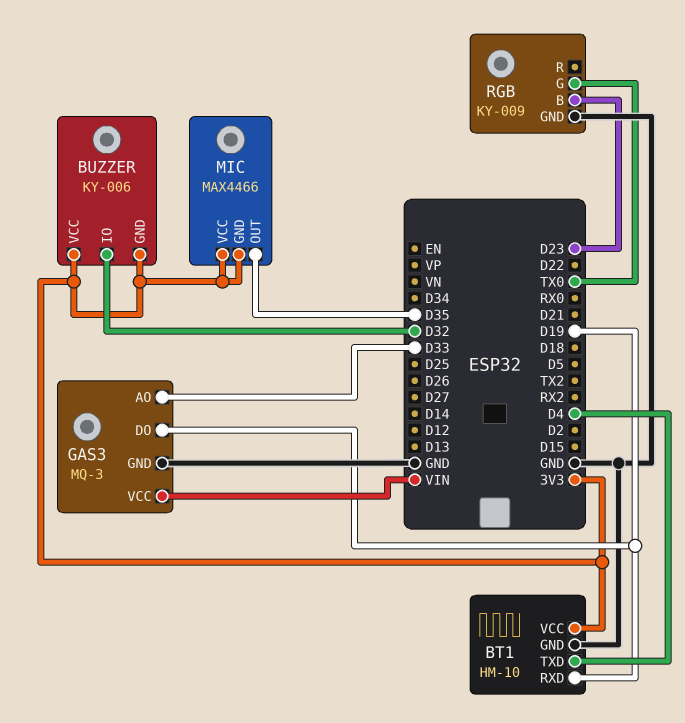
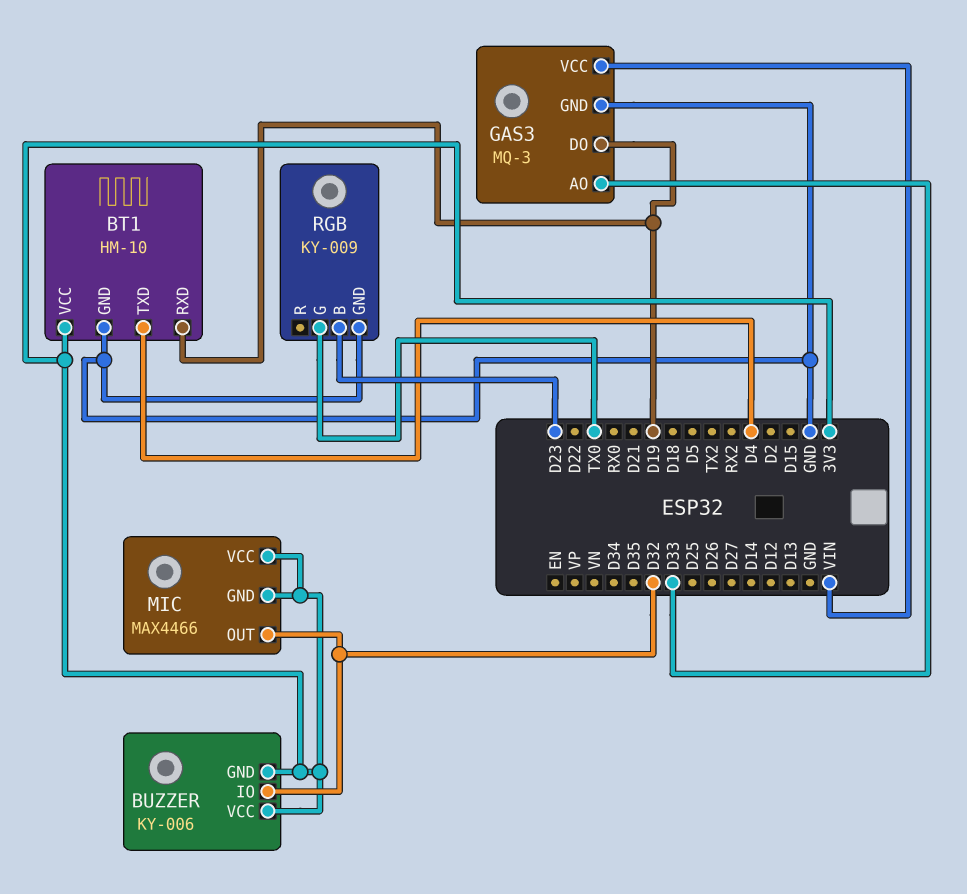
MIC pin OUT: D35 -> D32

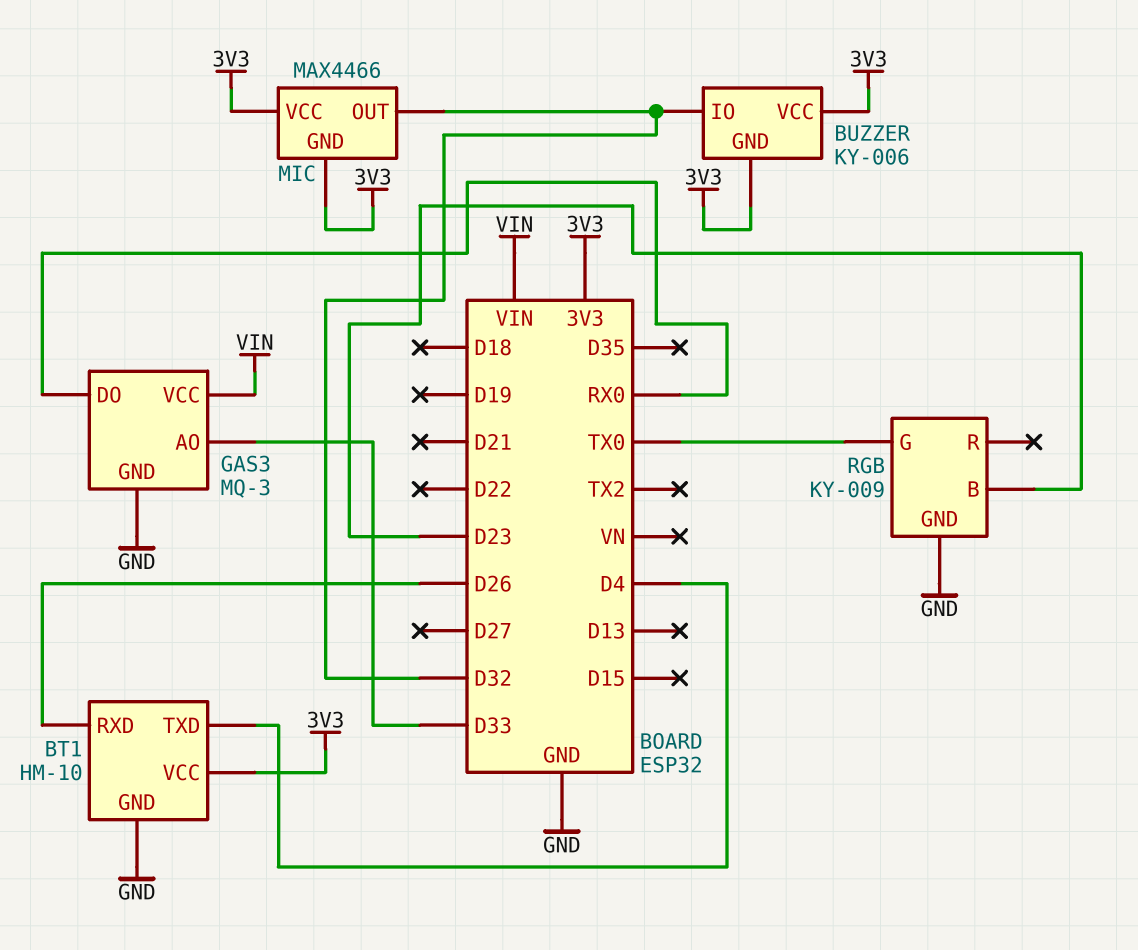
BT1 pin RXD: D19 -> D26
GAS3 pin DO: D19 -> RX0

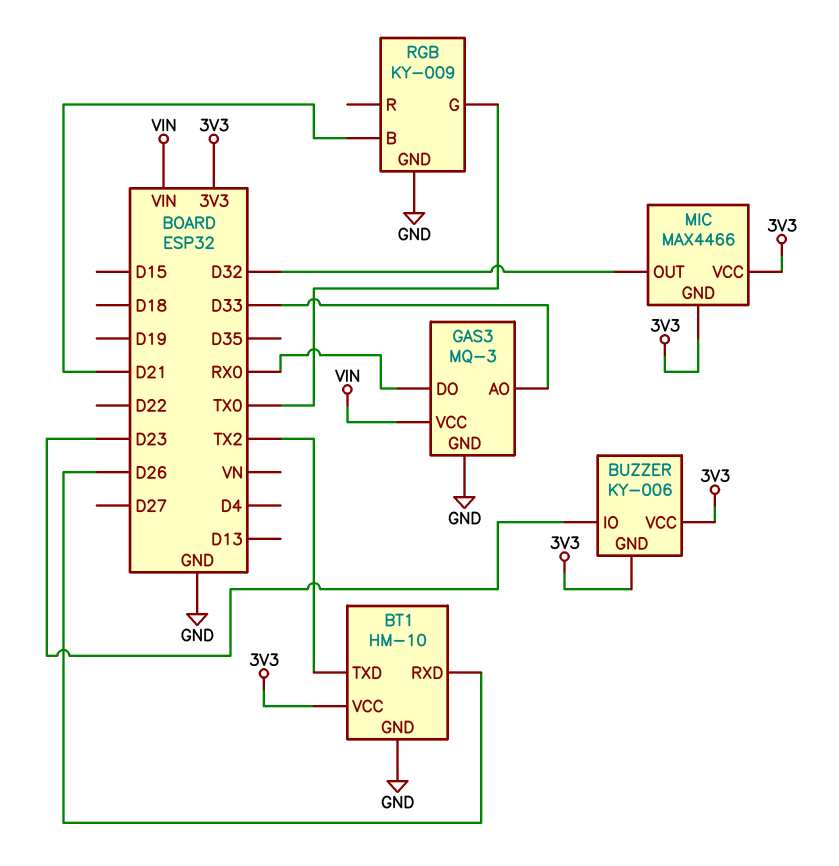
BT1 pin TXD: D4 -> TX2
BUZZER pin IO: D32 -> D23
RGB pin B: D23 -> D21

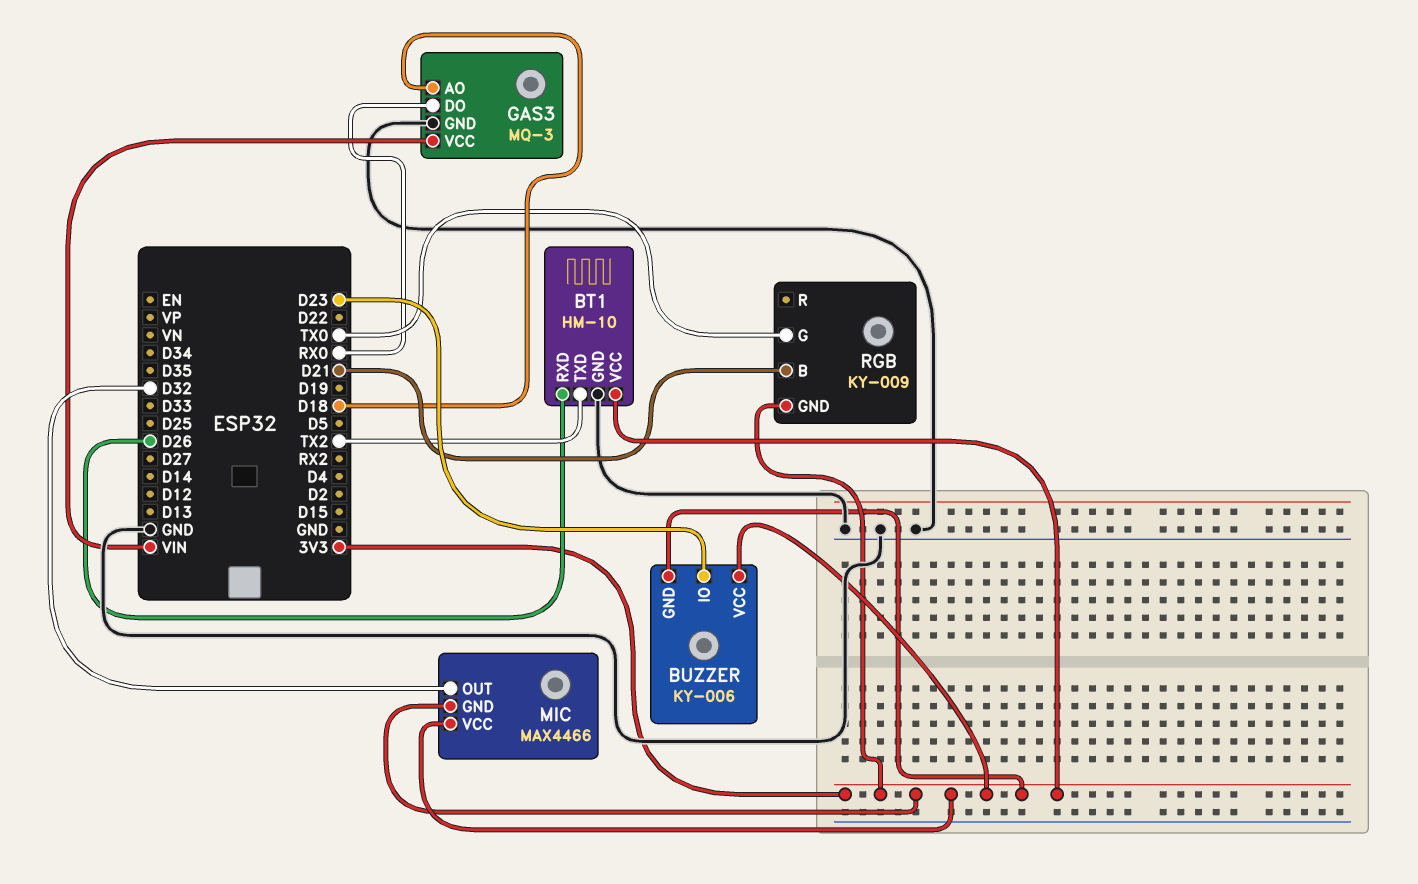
GAS3 pin AO: D33 -> D18
RGB pin GND: GND -> 3V3

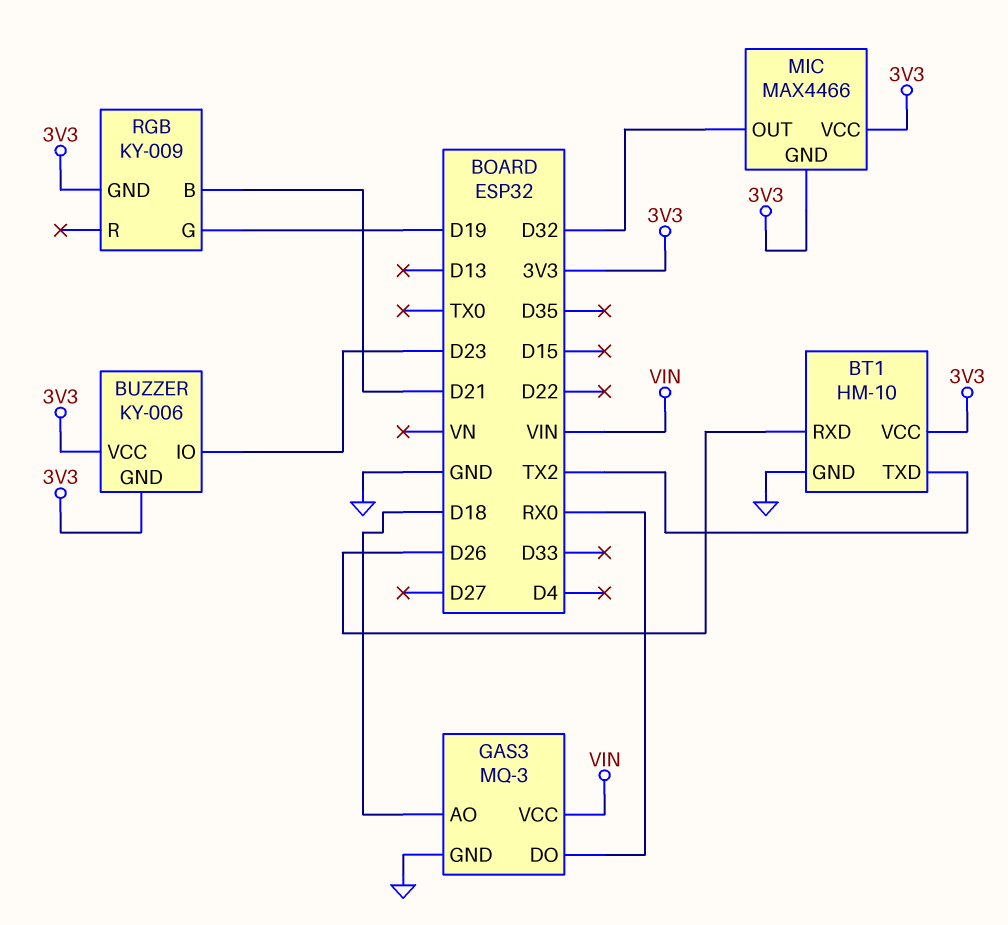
RGB pin G: TX0 -> D19

